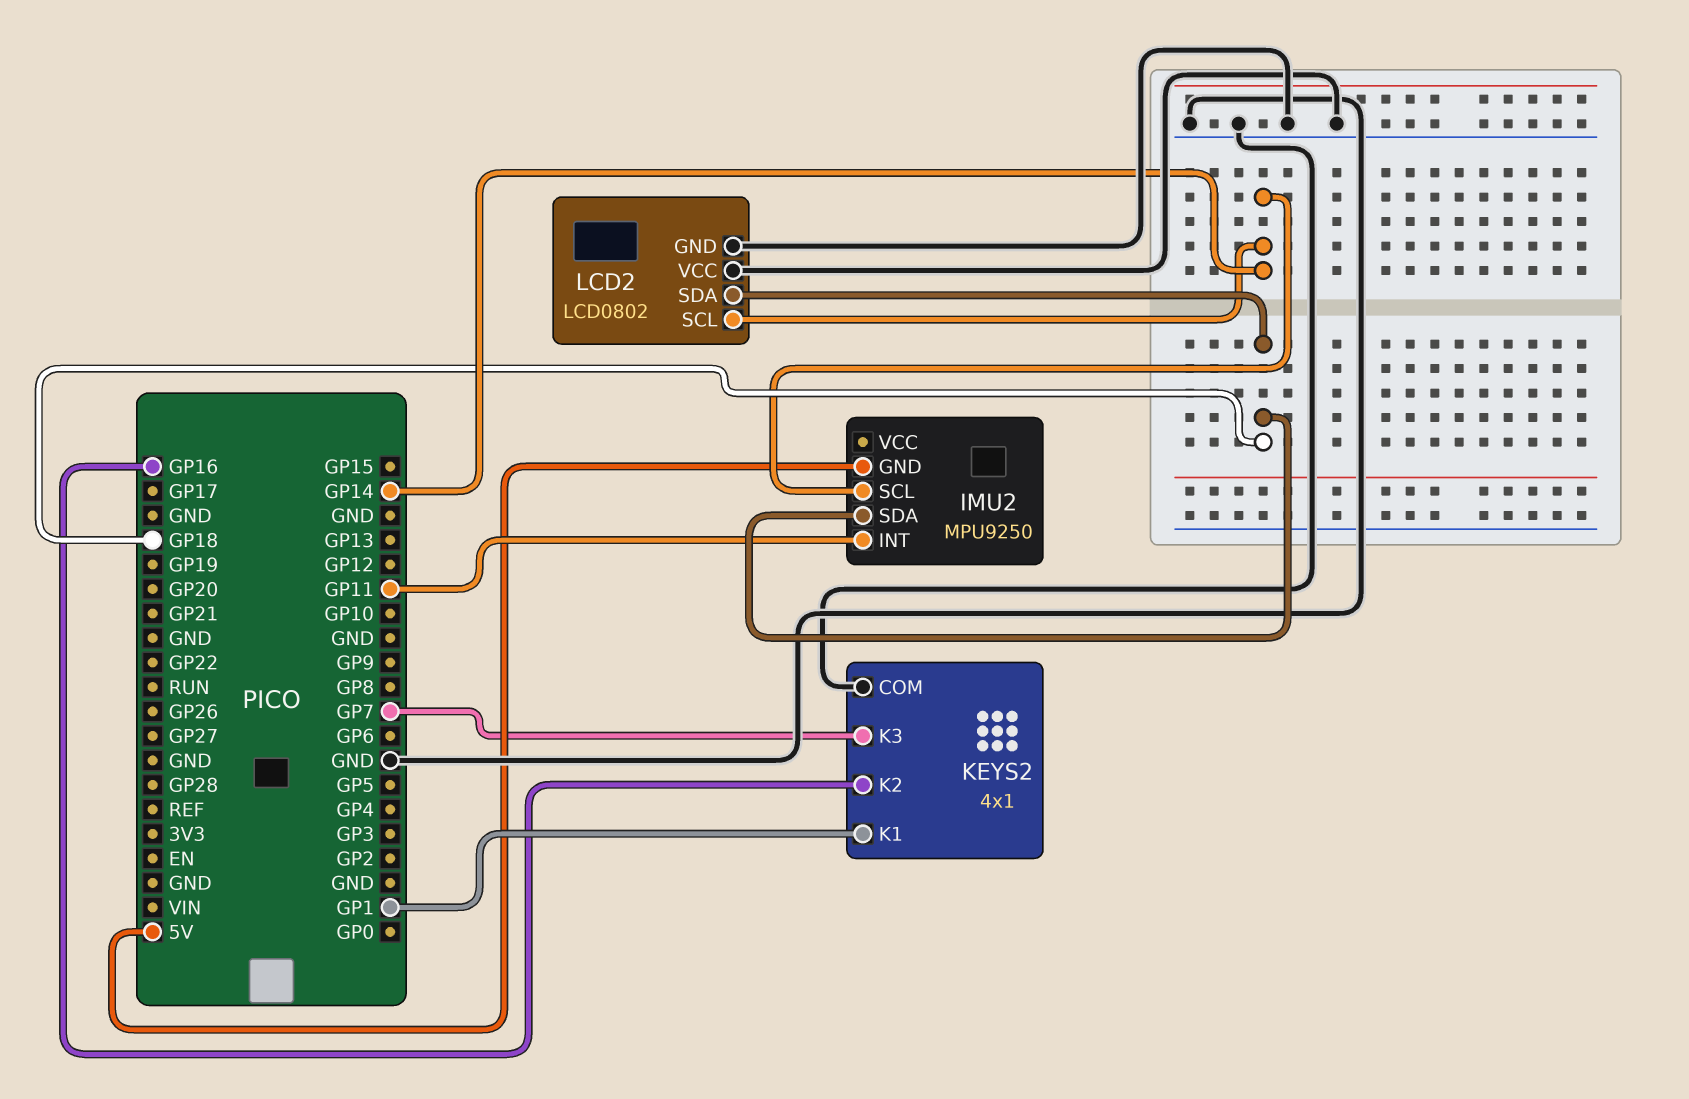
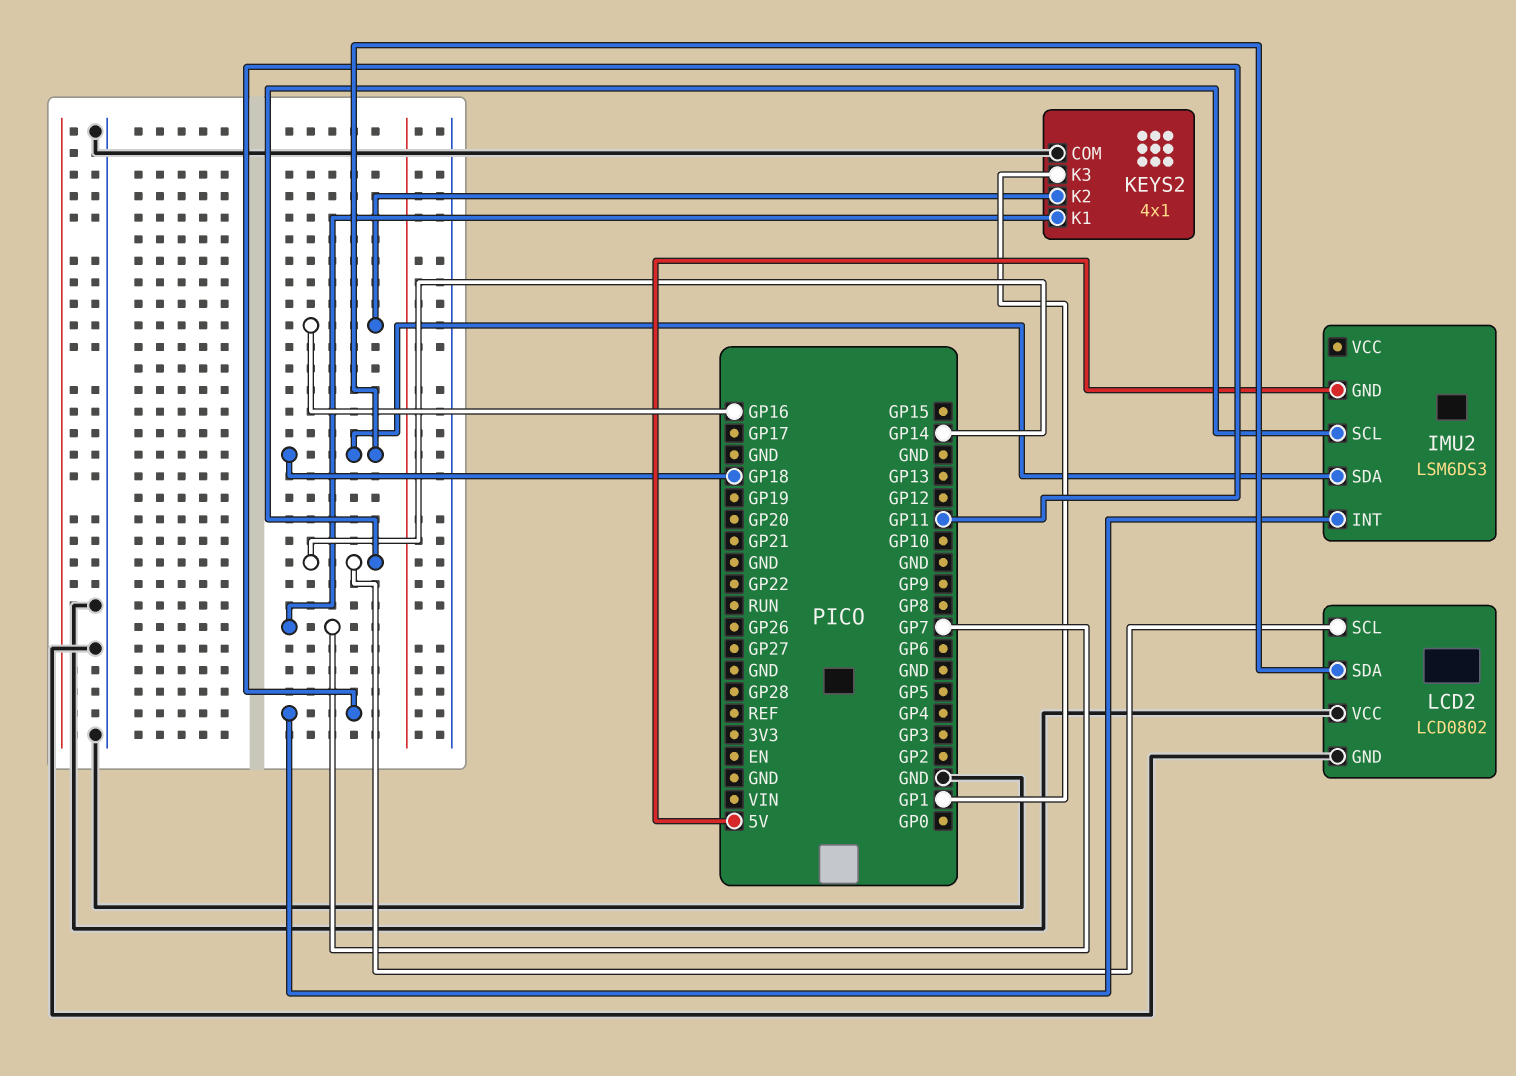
IMU2: MPU9250 -> LSM6DS3
KEYS2 pin K1: GP1 -> GP7
KEYS2 pin K3: GP7 -> GP1

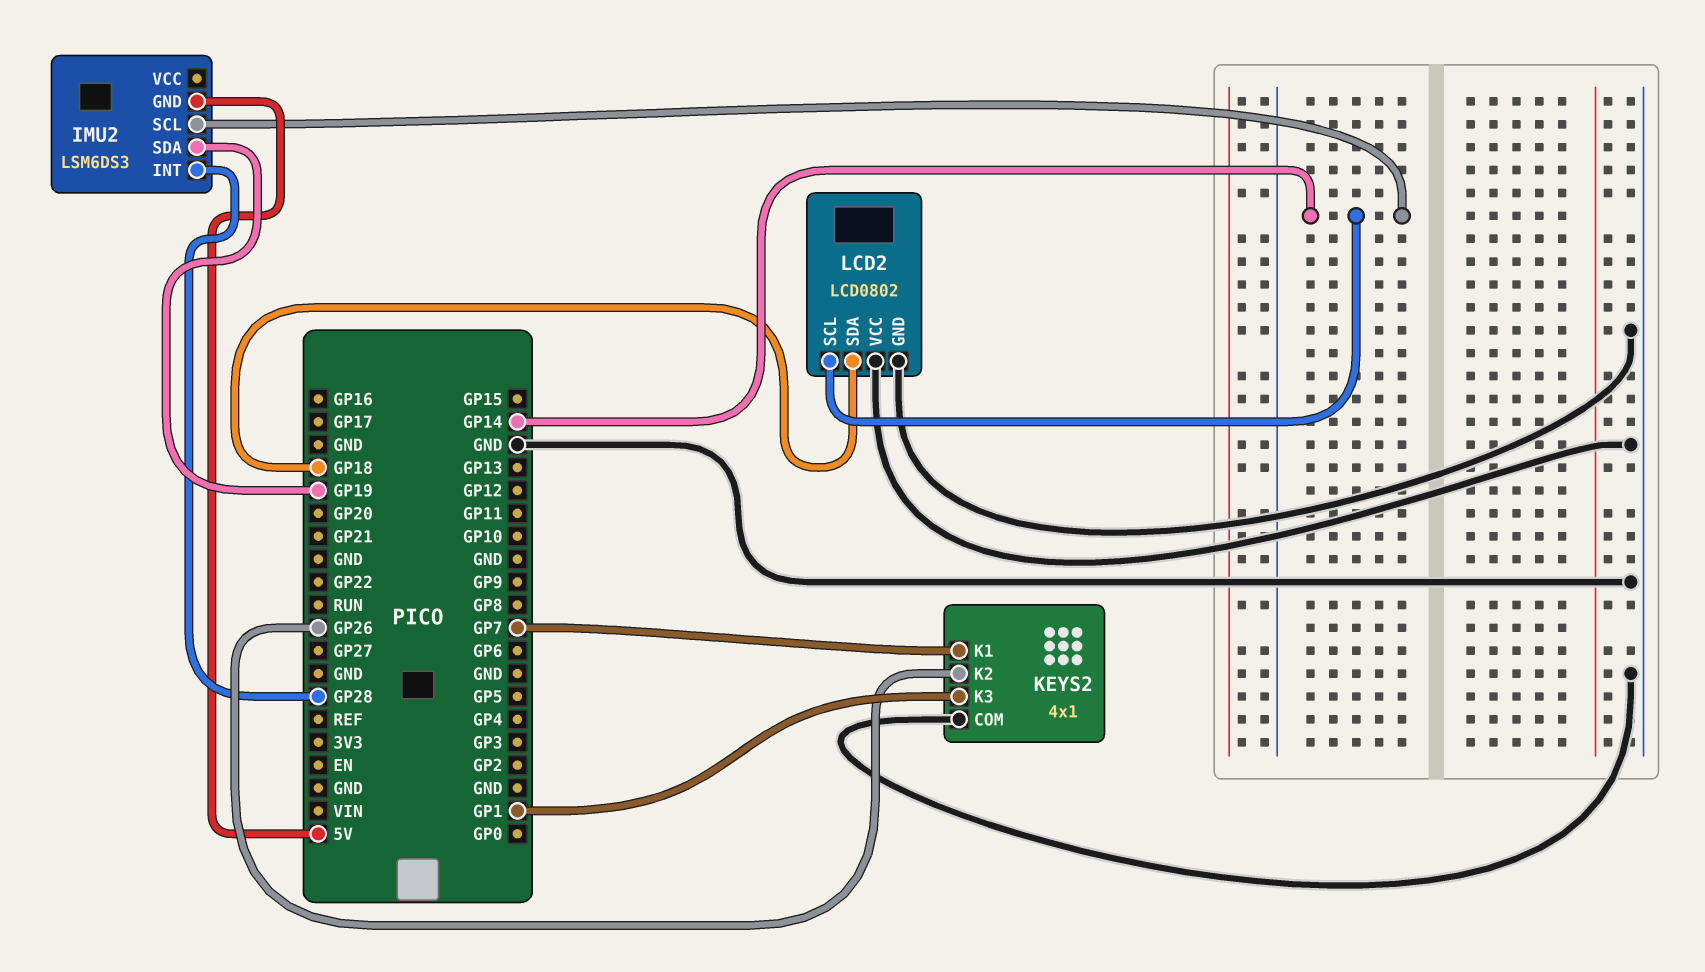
IMU2 pin INT: GP11 -> GP28
IMU2 pin SDA: GP18 -> GP19
KEYS2 pin K2: GP16 -> GP26

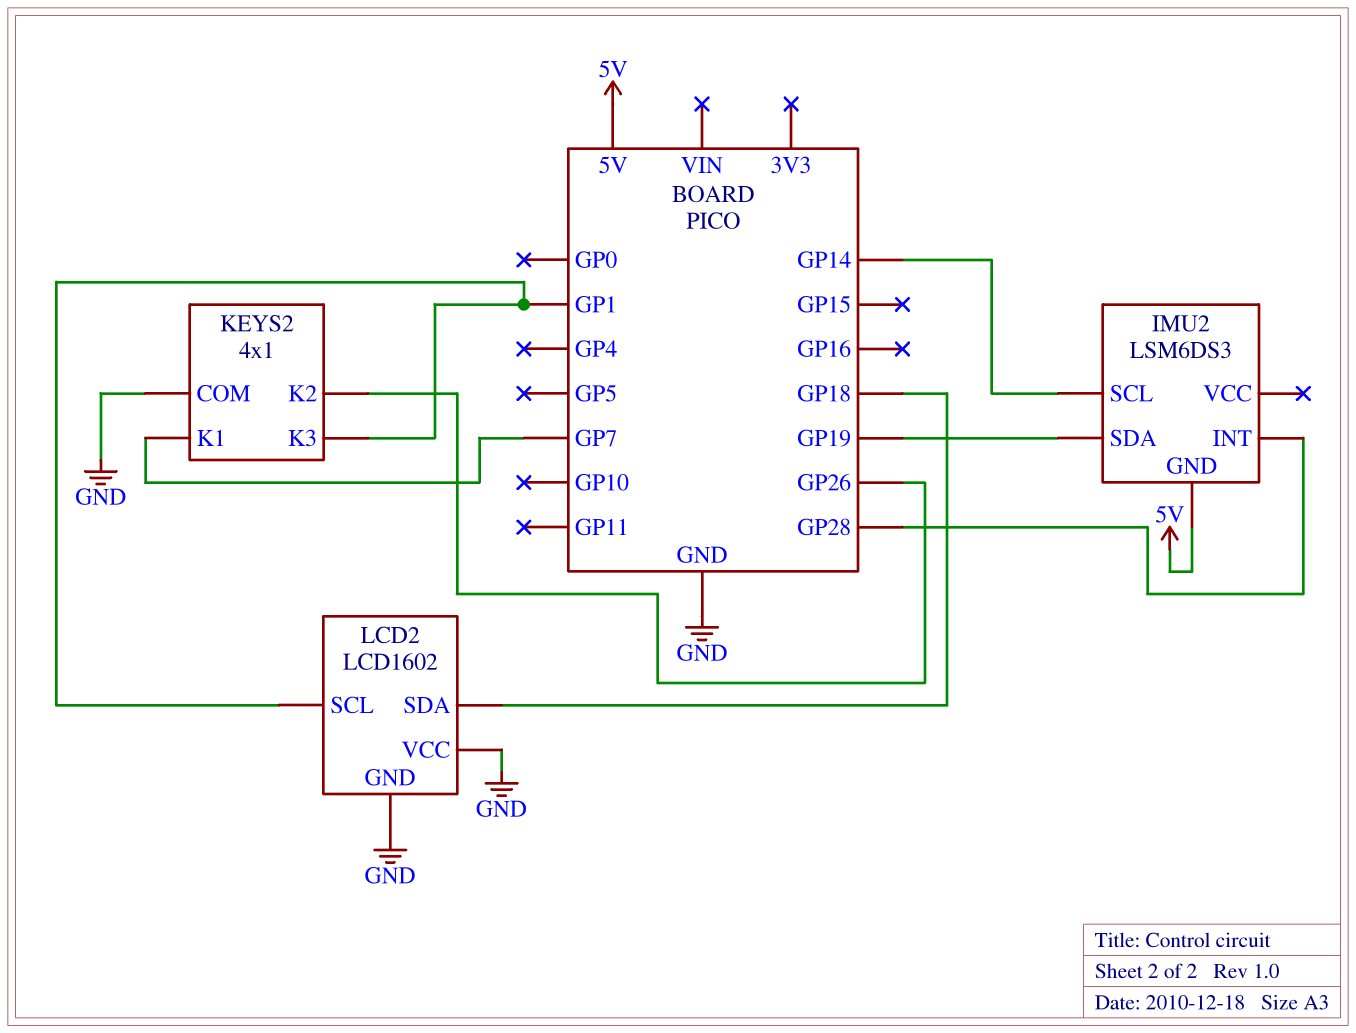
LCD2: LCD0802 -> LCD1602
LCD2 pin SCL: GP14 -> GP1

